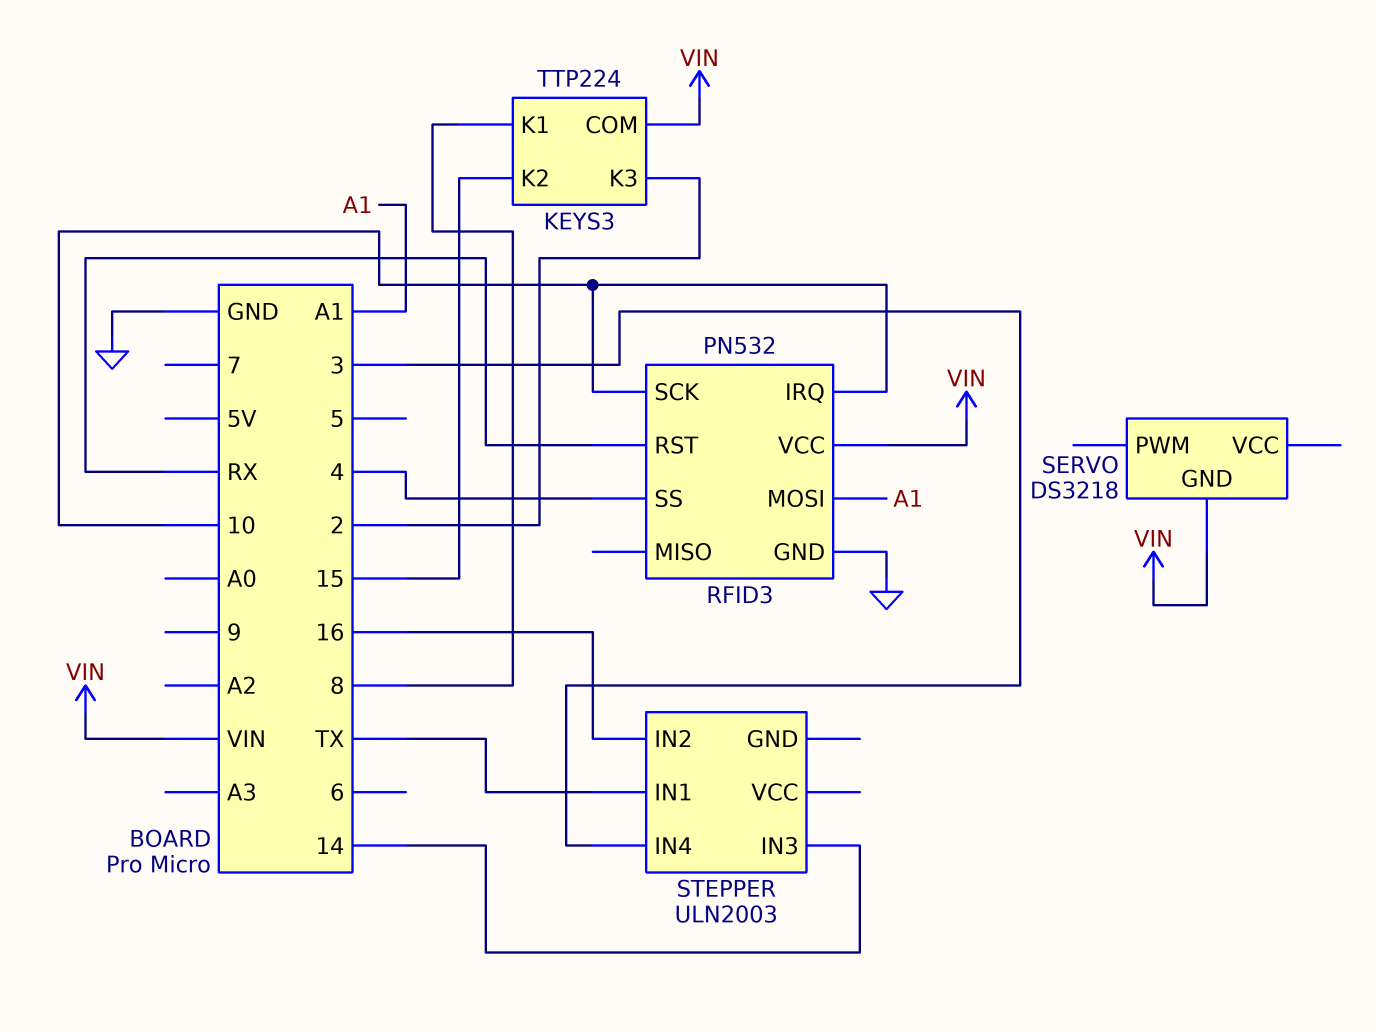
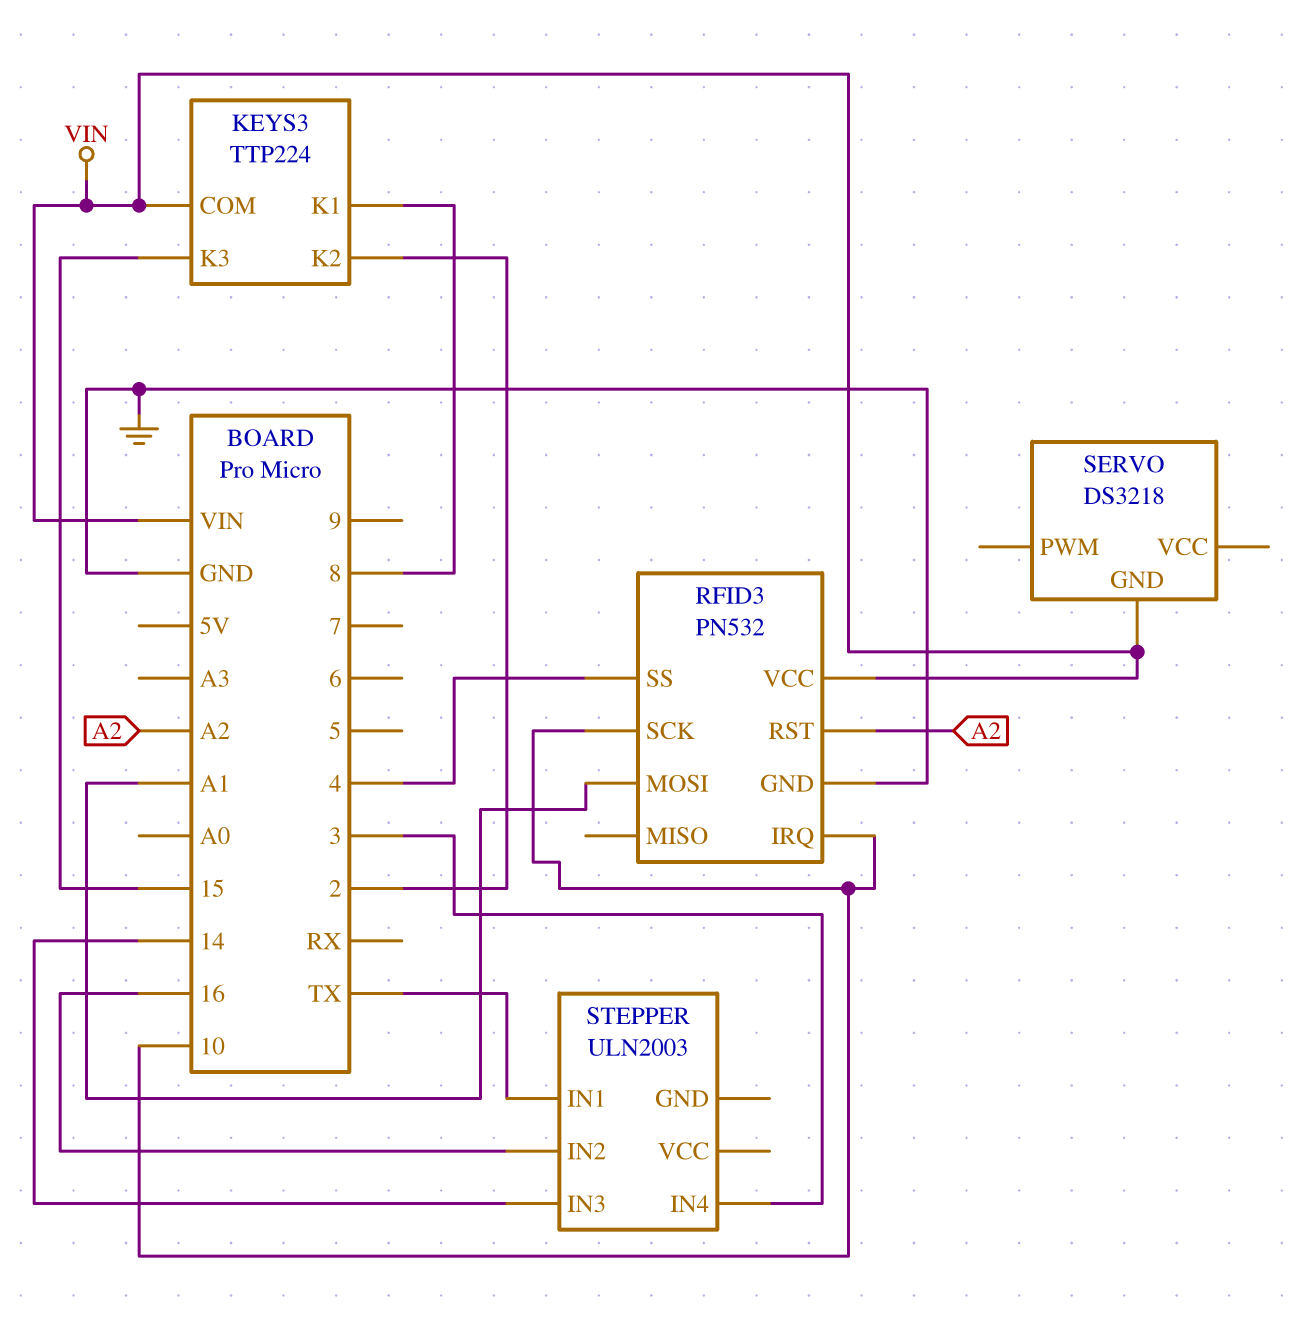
KEYS3 pin K2: 15 -> 2
KEYS3 pin K3: 2 -> 15
RFID3 pin RST: RX -> A2

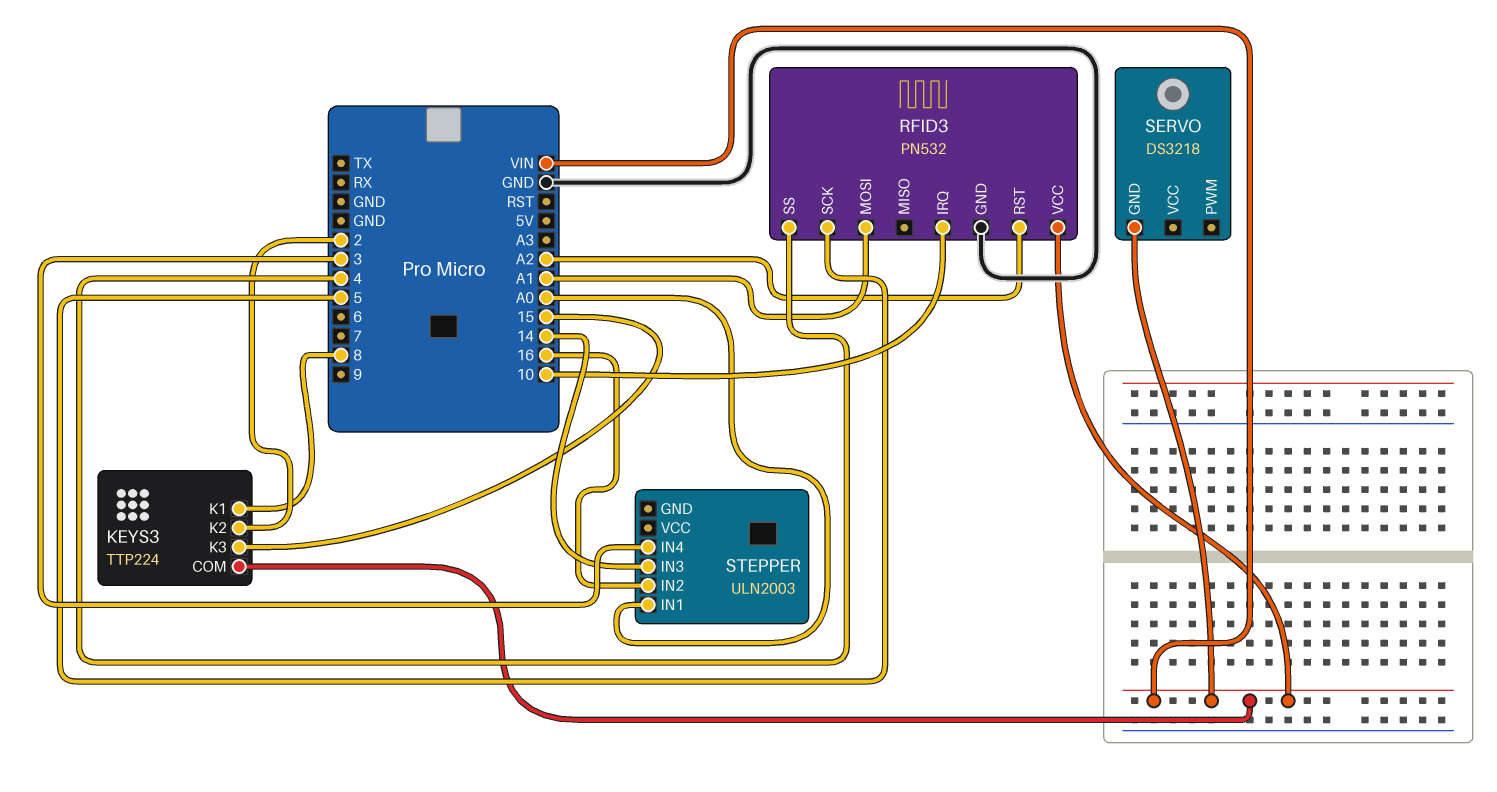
RFID3 pin SCK: 10 -> 5
STEPPER pin IN1: TX -> A0

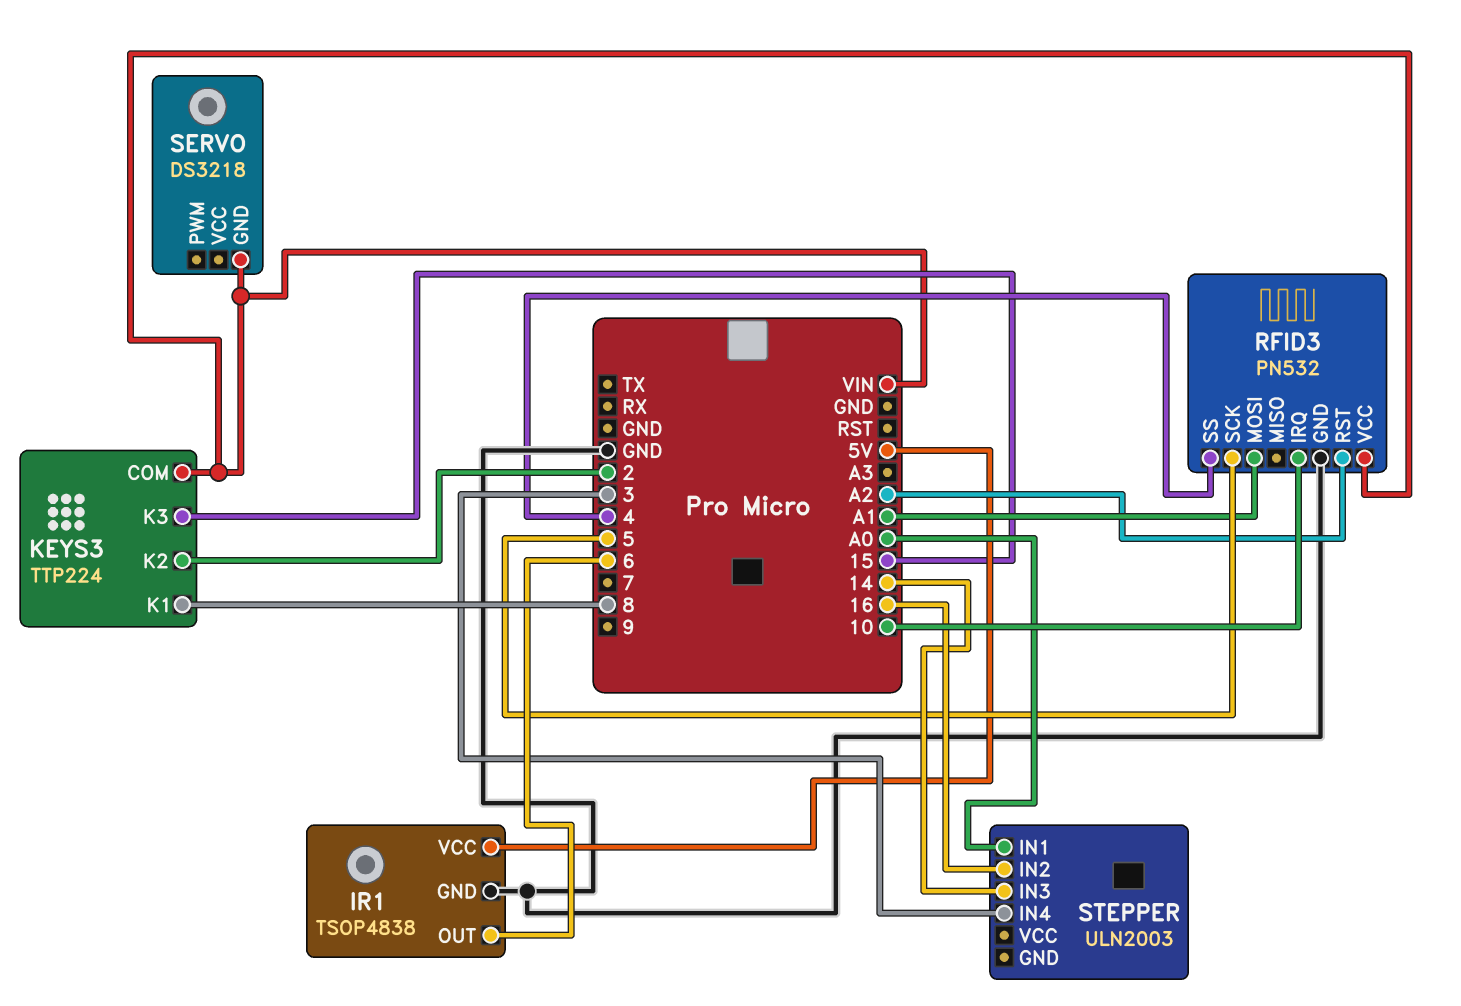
IR1: none -> TSOP4838
IR1 pin GND: none -> GND
IR1 pin OUT: none -> 6
IR1 pin VCC: none -> 5V

